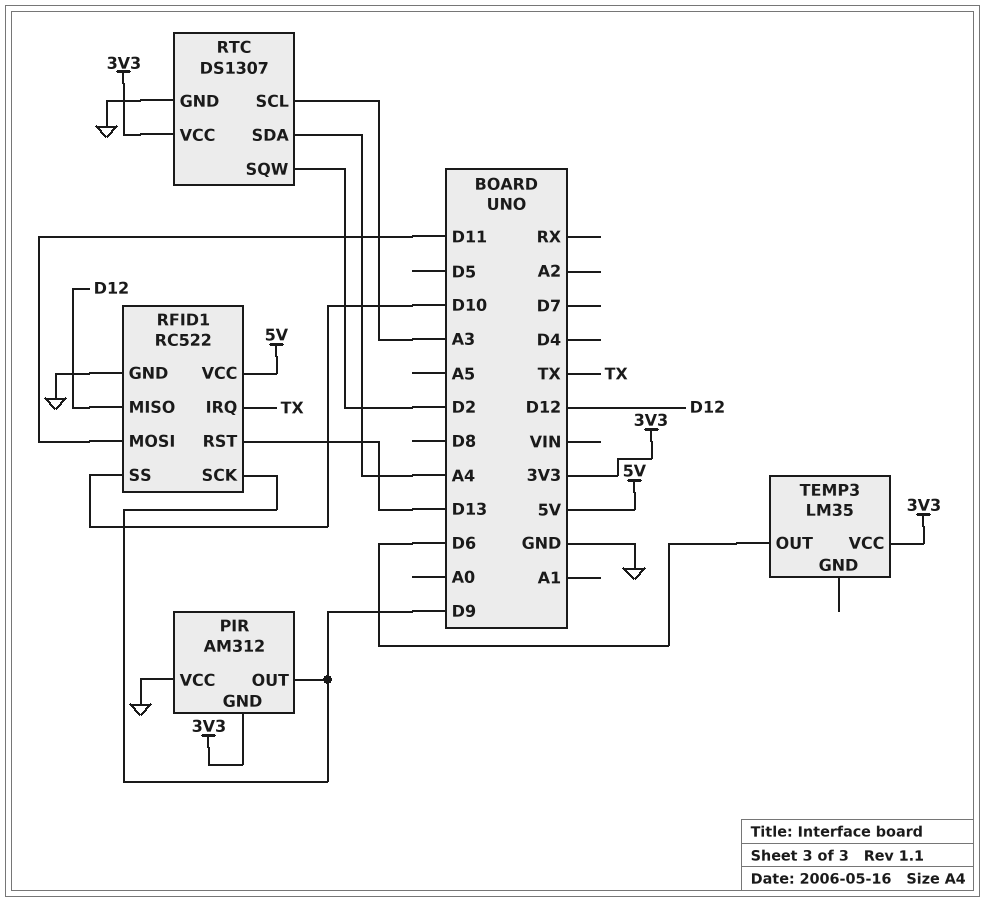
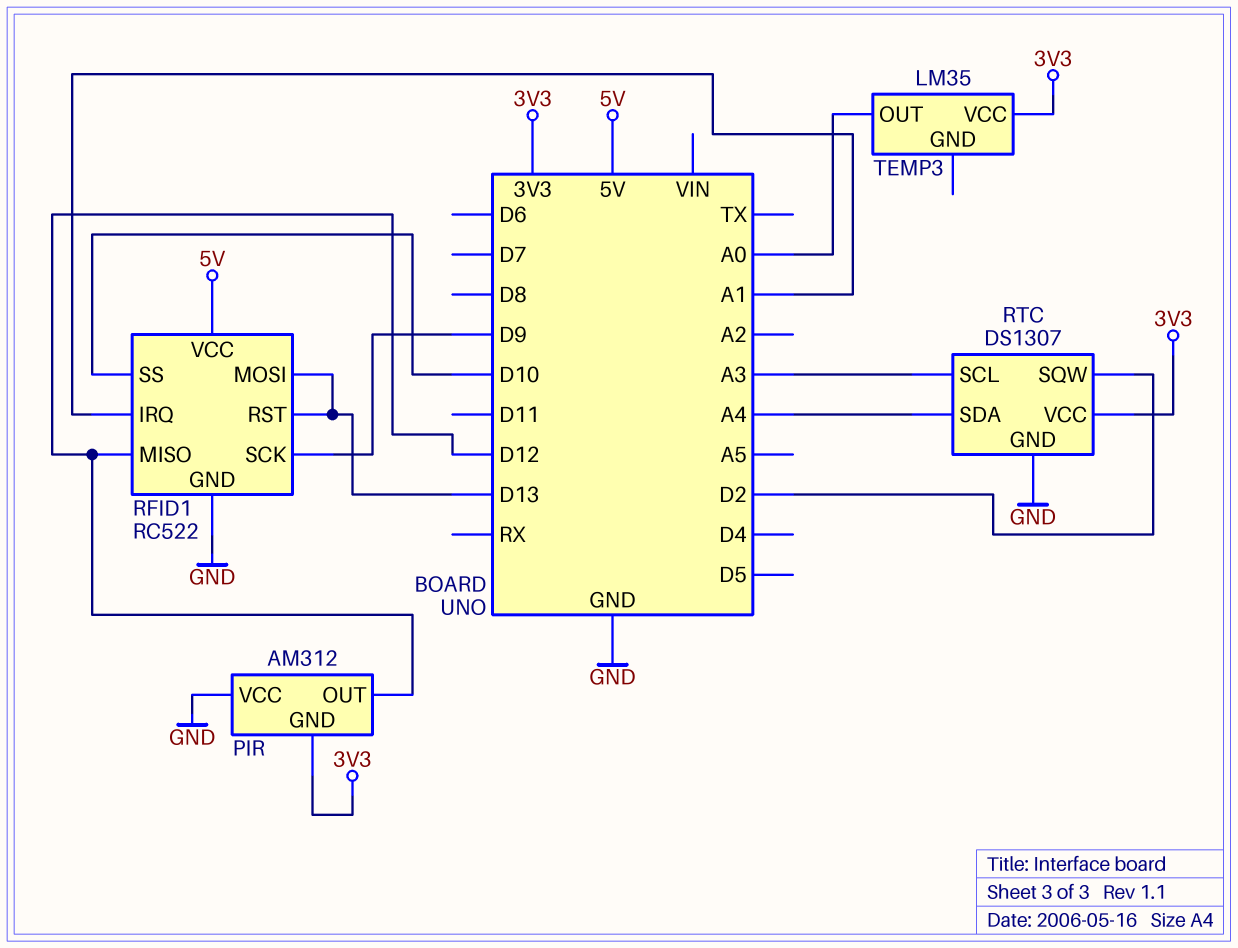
PIR pin OUT: D9 -> D12
RFID1 pin IRQ: TX -> A1
RFID1 pin MOSI: D11 -> D13
TEMP3 pin OUT: D6 -> A0

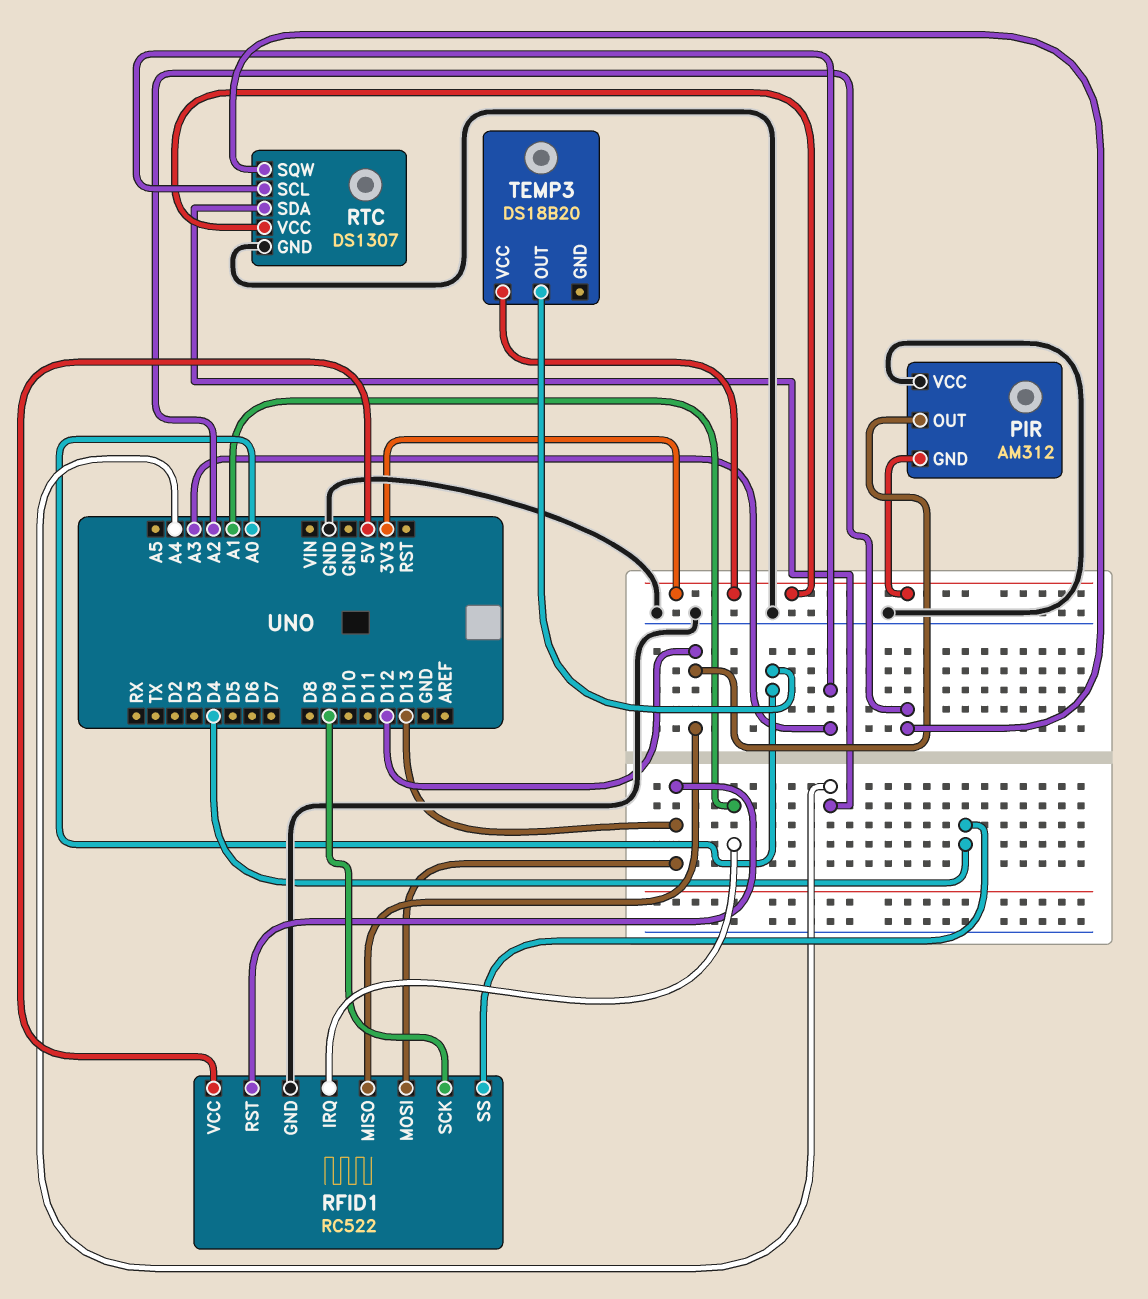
RFID1 pin SS: D10 -> D4
RTC pin SQW: D2 -> A2
TEMP3: LM35 -> DS18B20

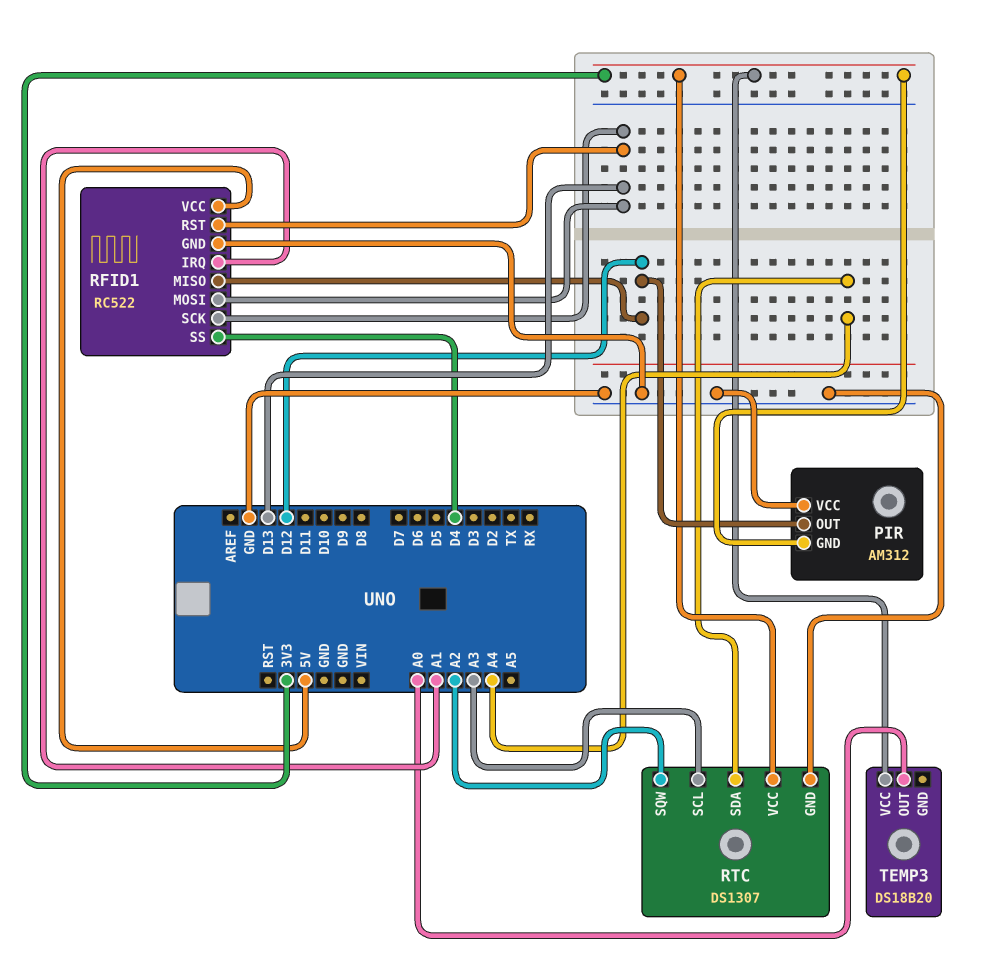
RFID1 pin SCK: D9 -> D13

